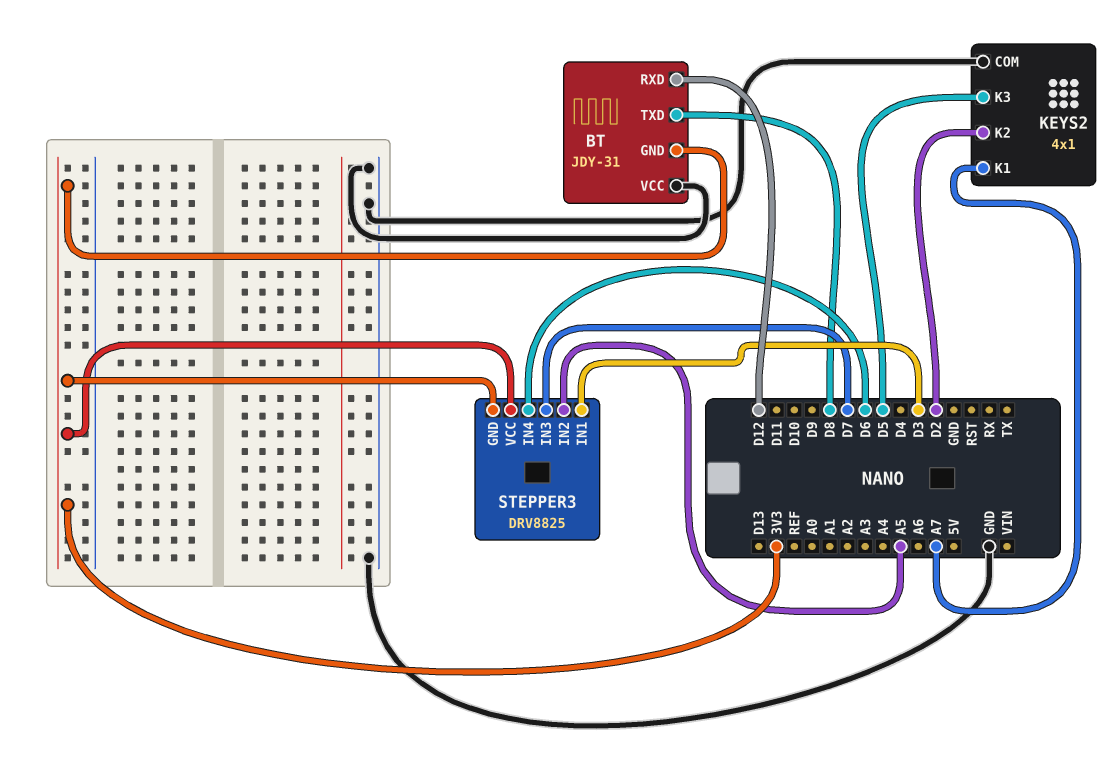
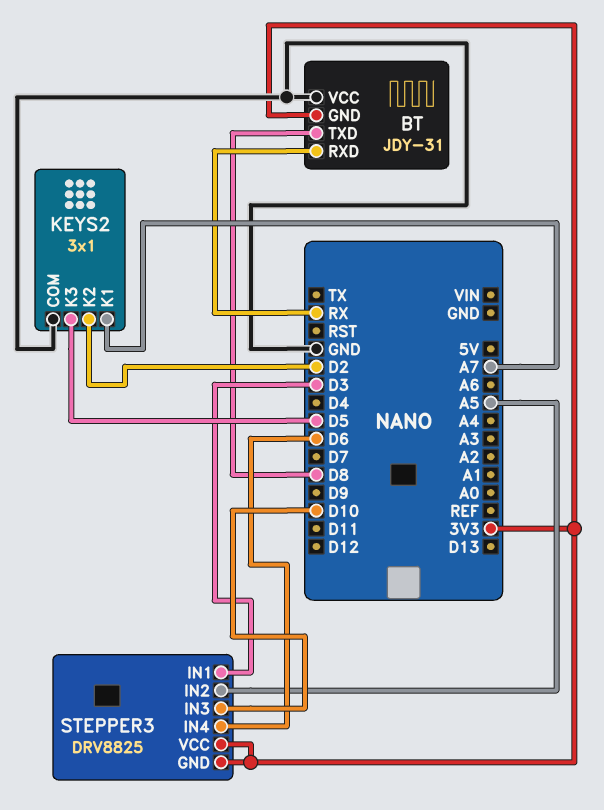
BT pin RXD: D12 -> RX
KEYS2: 4x1 -> 3x1
STEPPER3 pin IN3: D7 -> D10

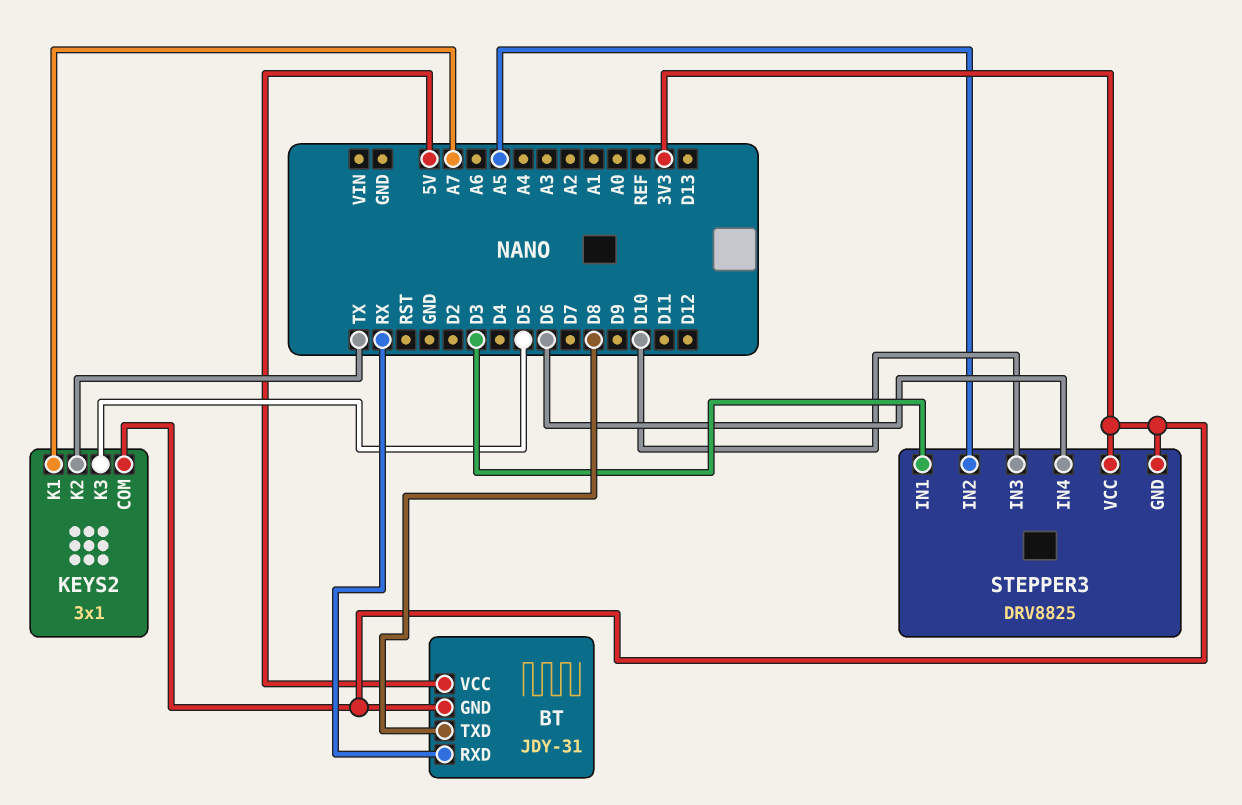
BT pin VCC: GND -> 5V
KEYS2 pin COM: GND -> 3V3
KEYS2 pin K2: D2 -> TX

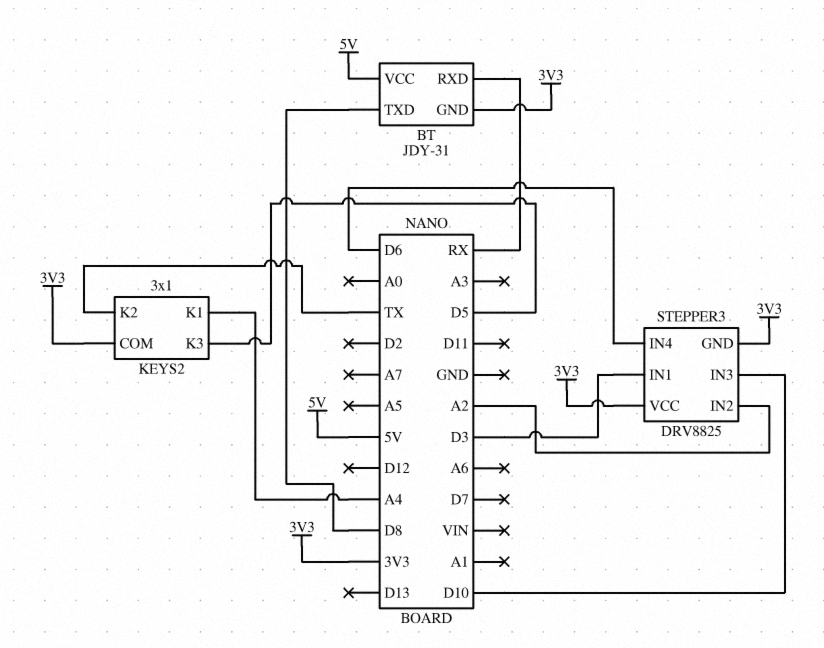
KEYS2 pin K1: A7 -> A4
STEPPER3 pin IN2: A5 -> A2

